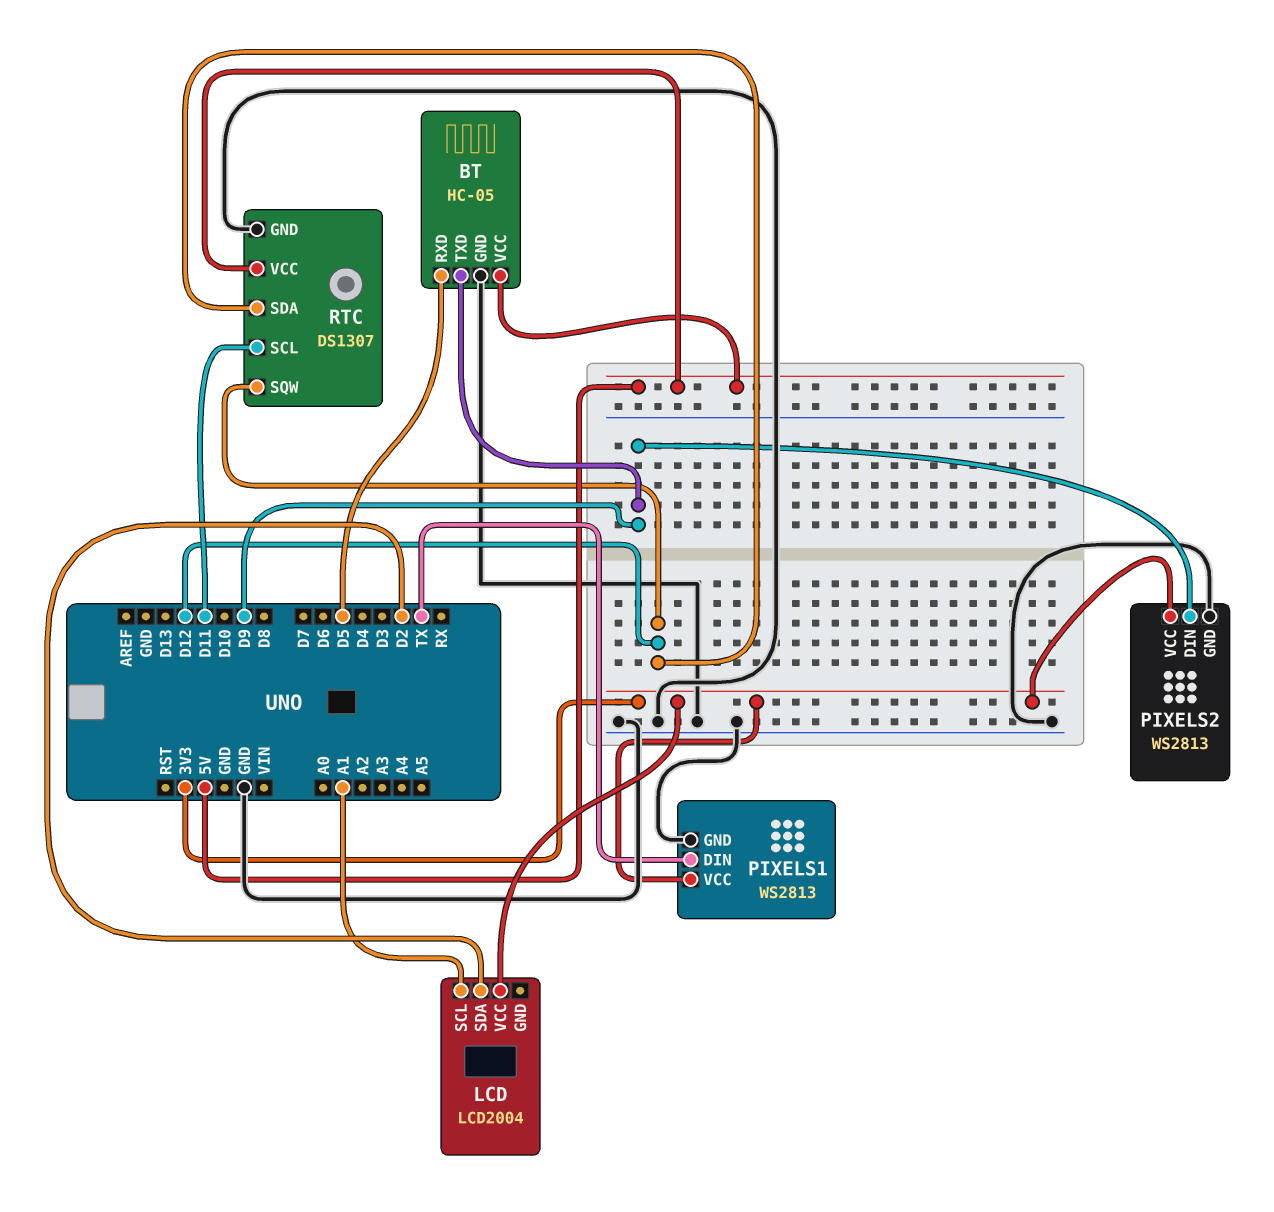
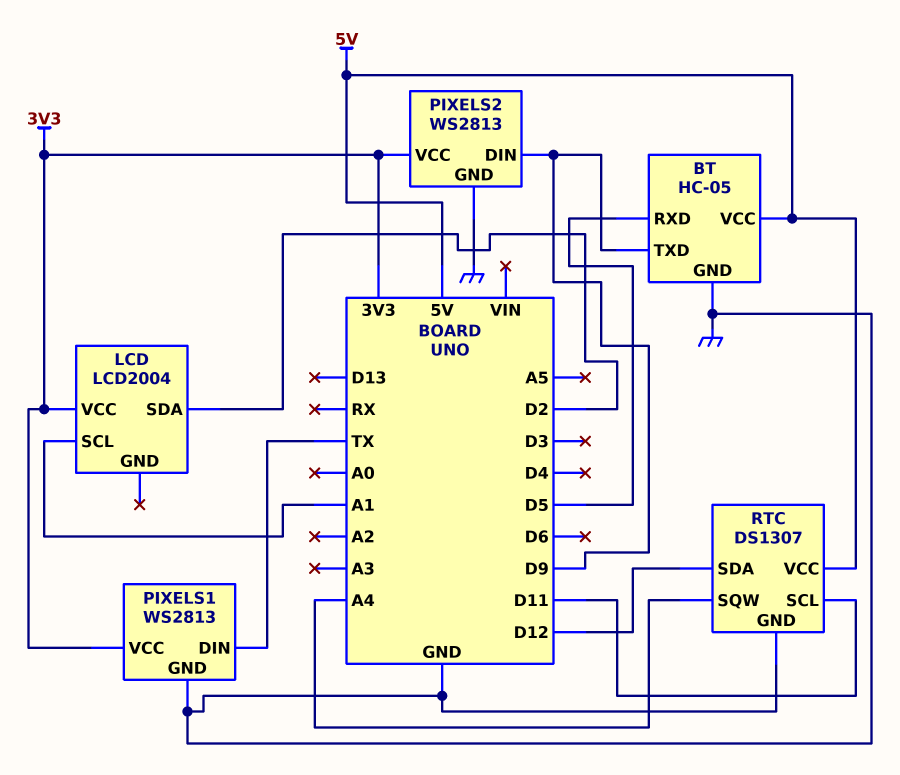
RTC pin SQW: D12 -> A4

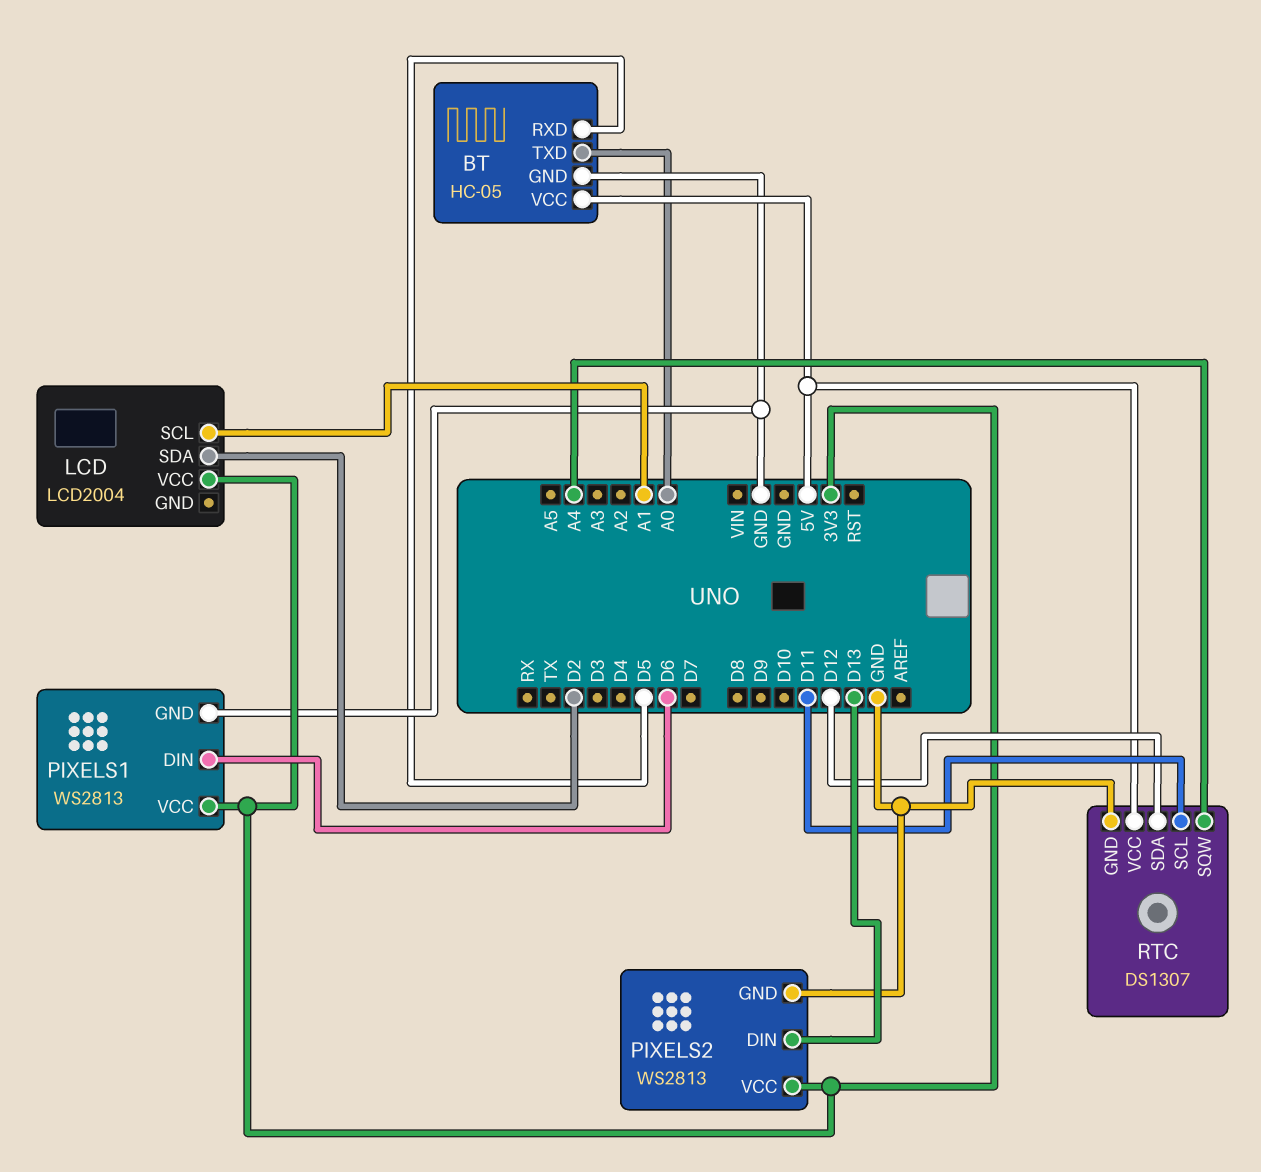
BT pin TXD: D9 -> A0
PIXELS1 pin DIN: TX -> D6
PIXELS2 pin DIN: D9 -> D13

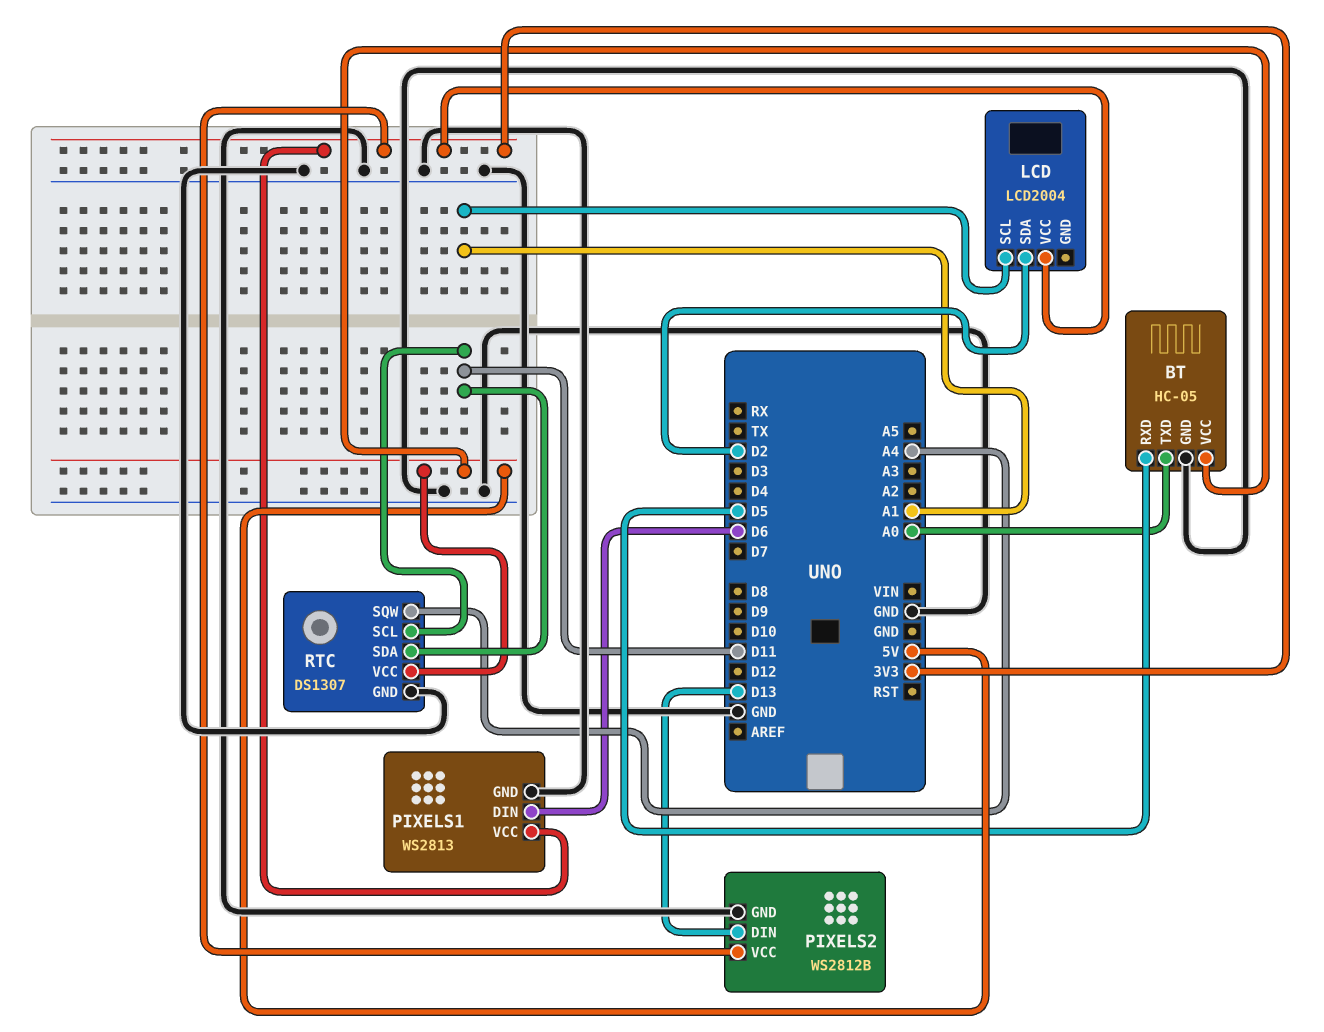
PIXELS2: WS2813 -> WS2812B
RTC pin SDA: D12 -> D11

